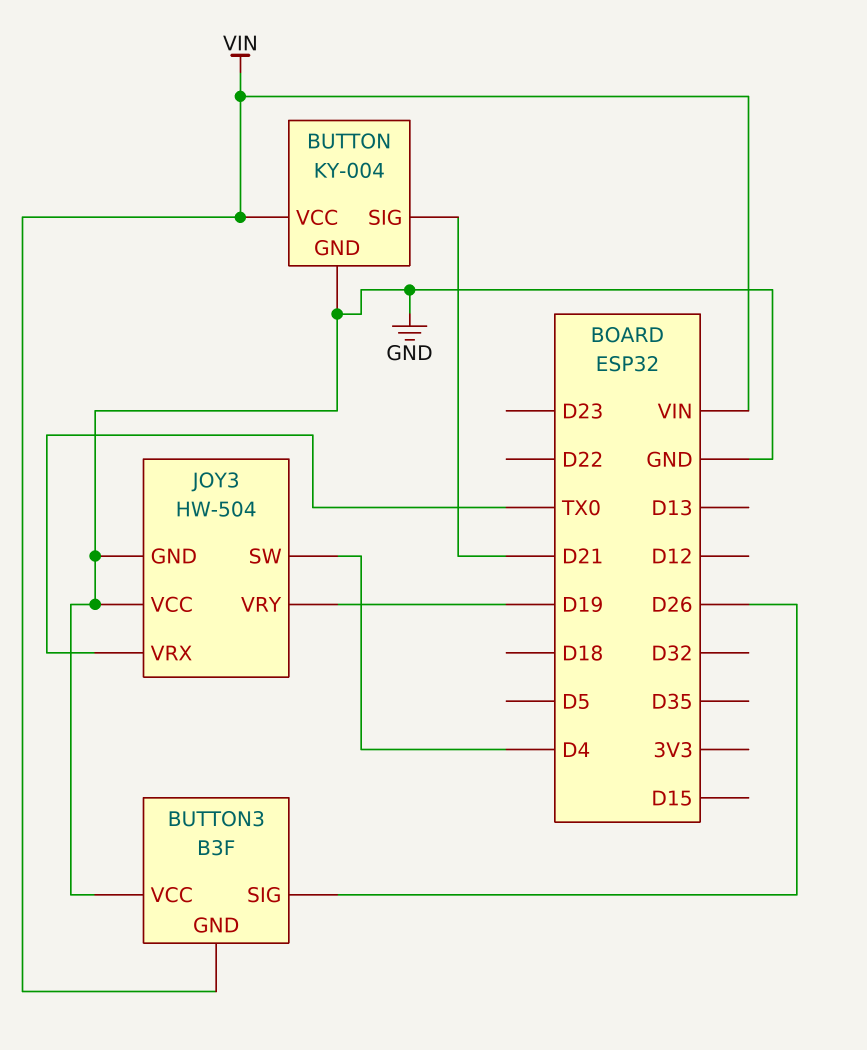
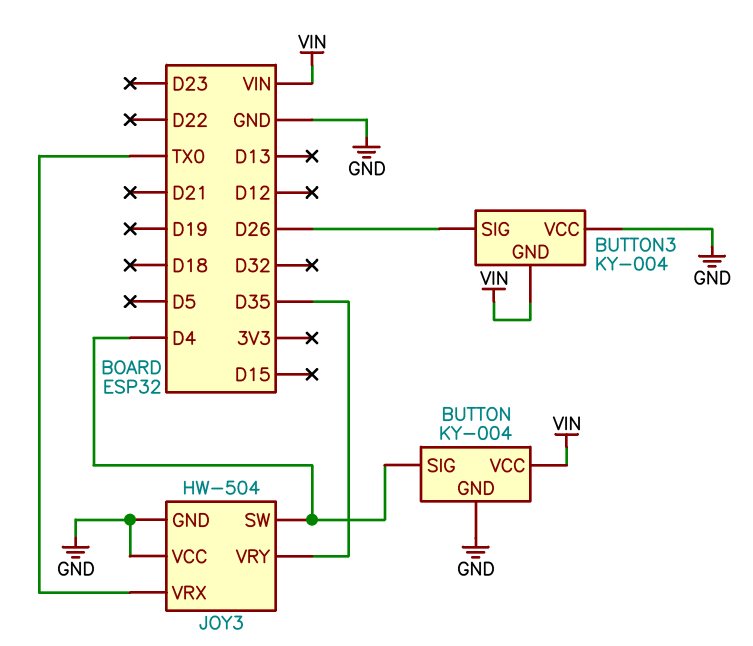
BUTTON pin SIG: D21 -> D4
BUTTON3: B3F -> KY-004
JOY3 pin VRY: D19 -> D35

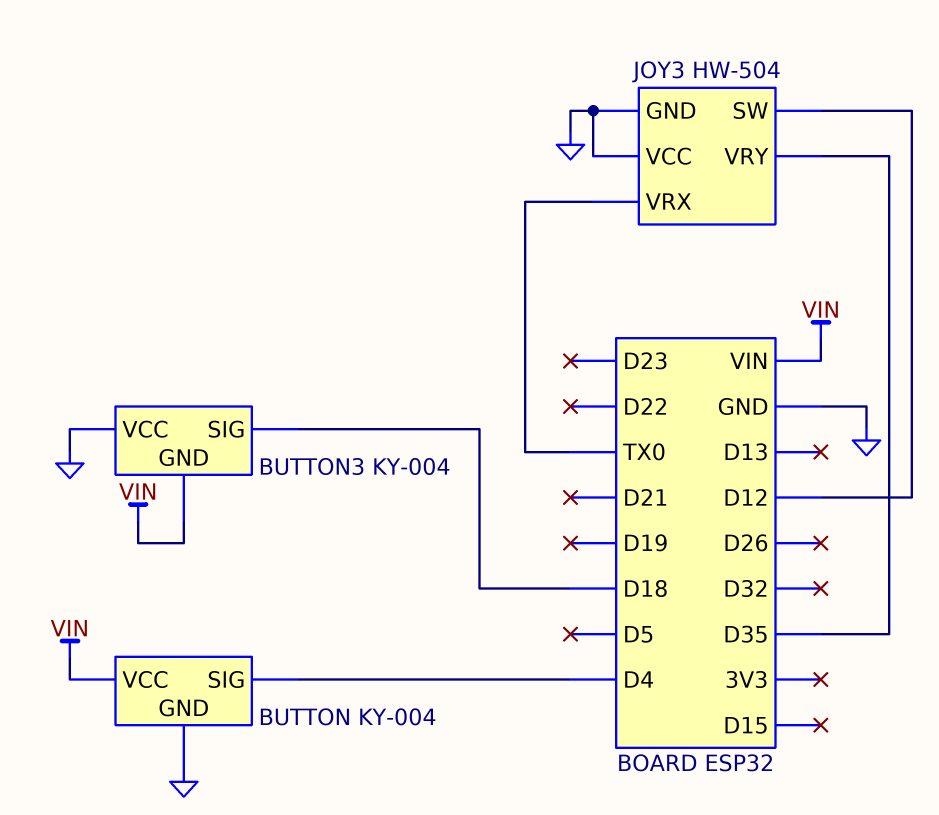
BUTTON3 pin SIG: D26 -> D18
JOY3 pin SW: D4 -> D12

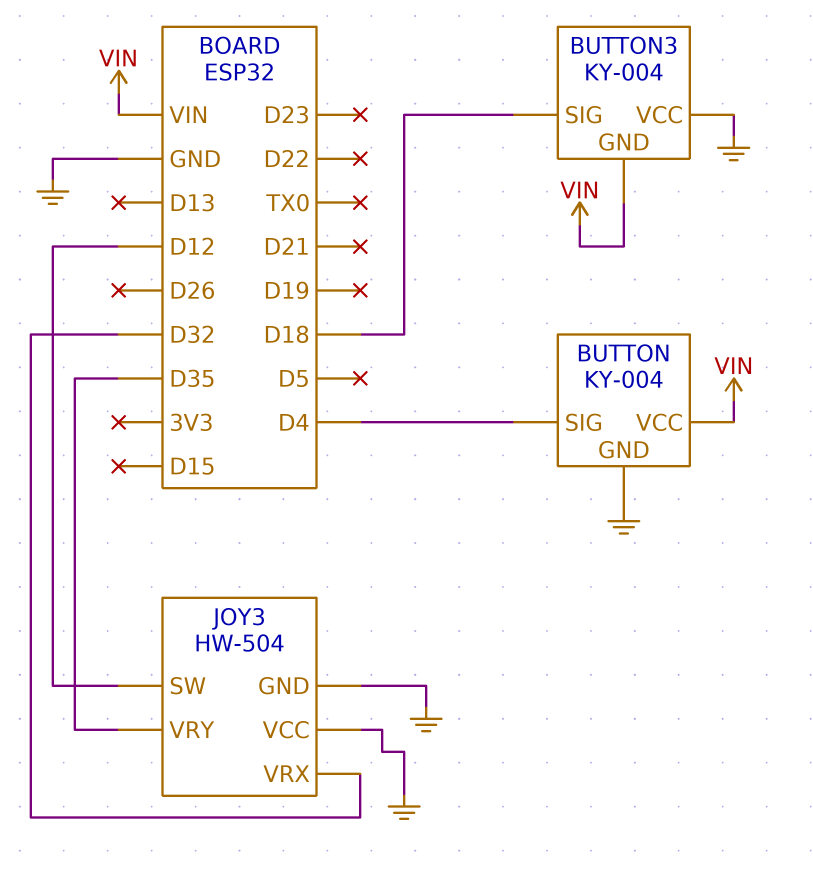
JOY3 pin VRX: TX0 -> D32

